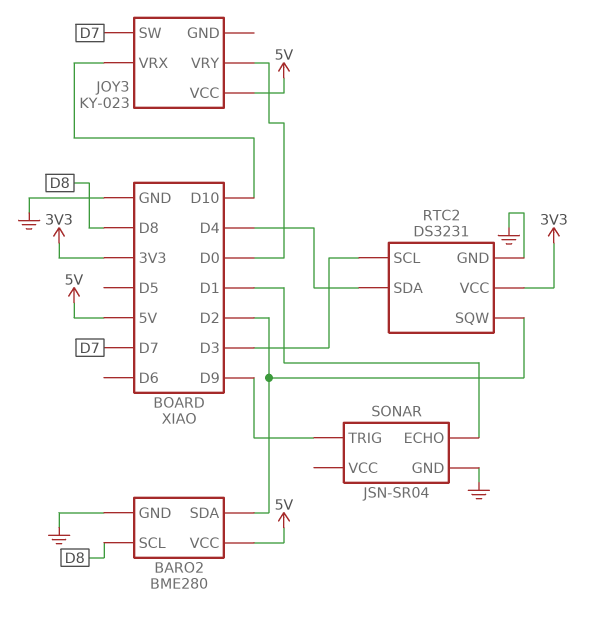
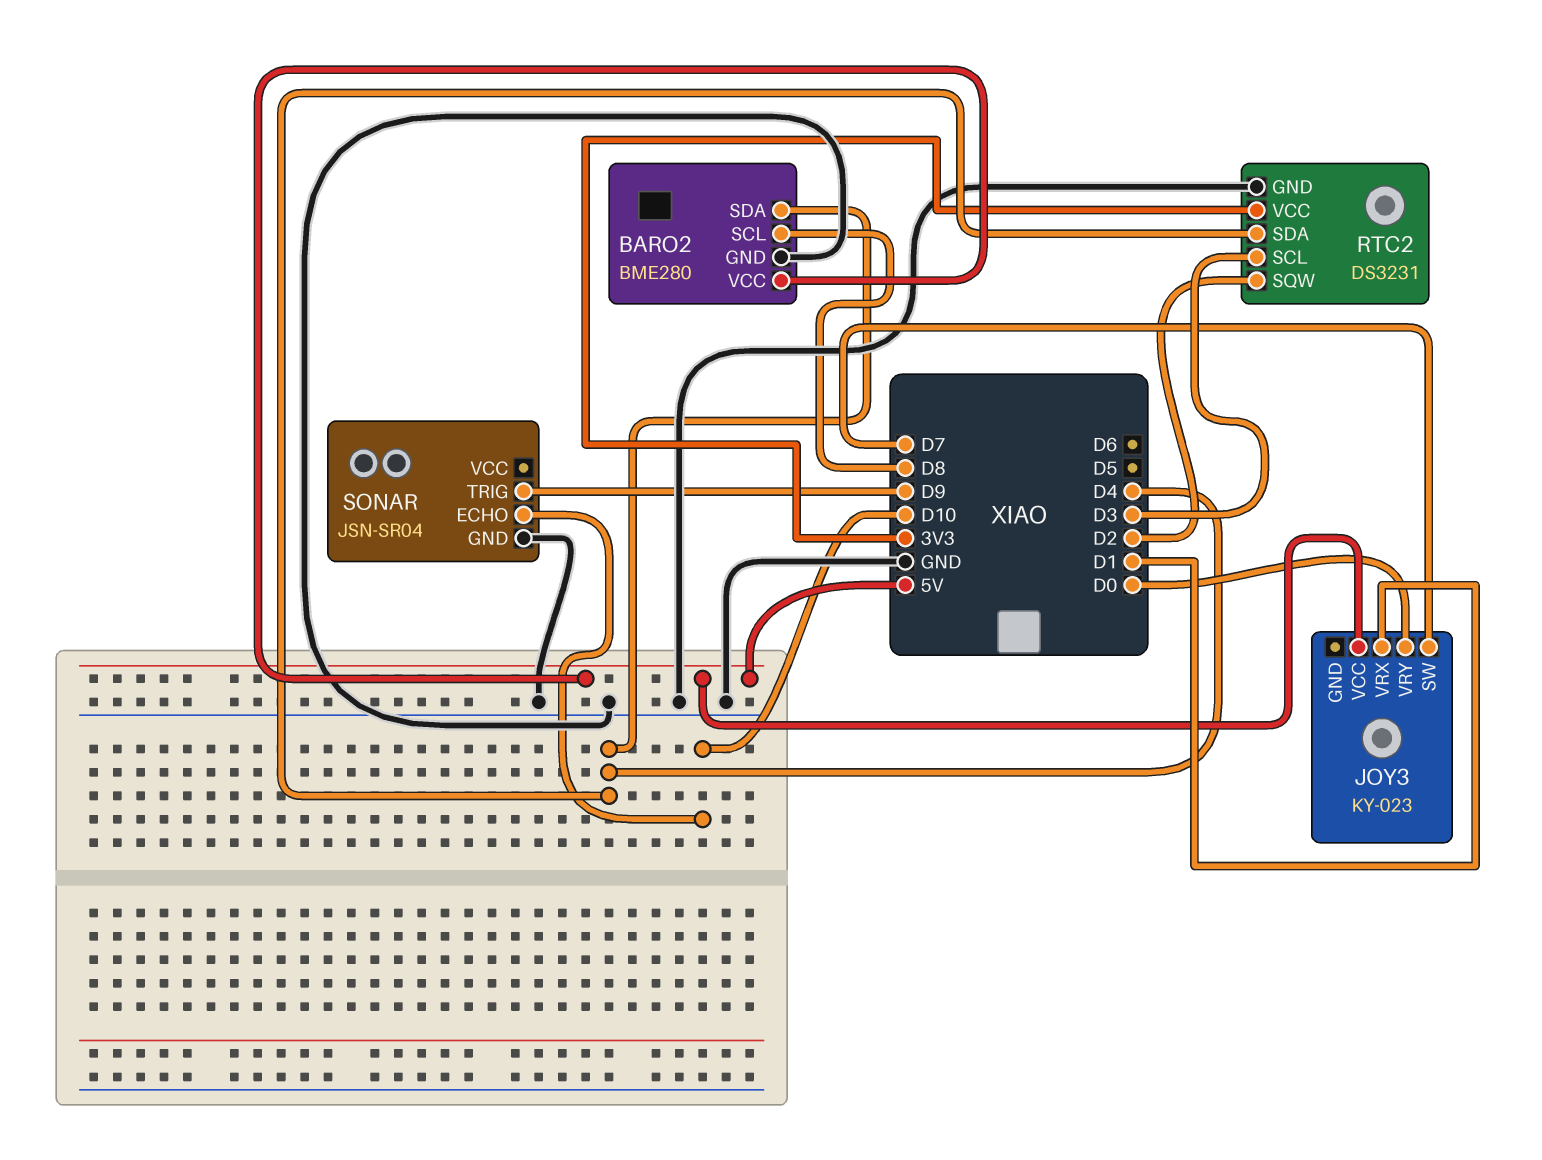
BARO2 pin SDA: D2 -> D4
JOY3 pin VRX: D10 -> D1
SONAR pin ECHO: D1 -> D10

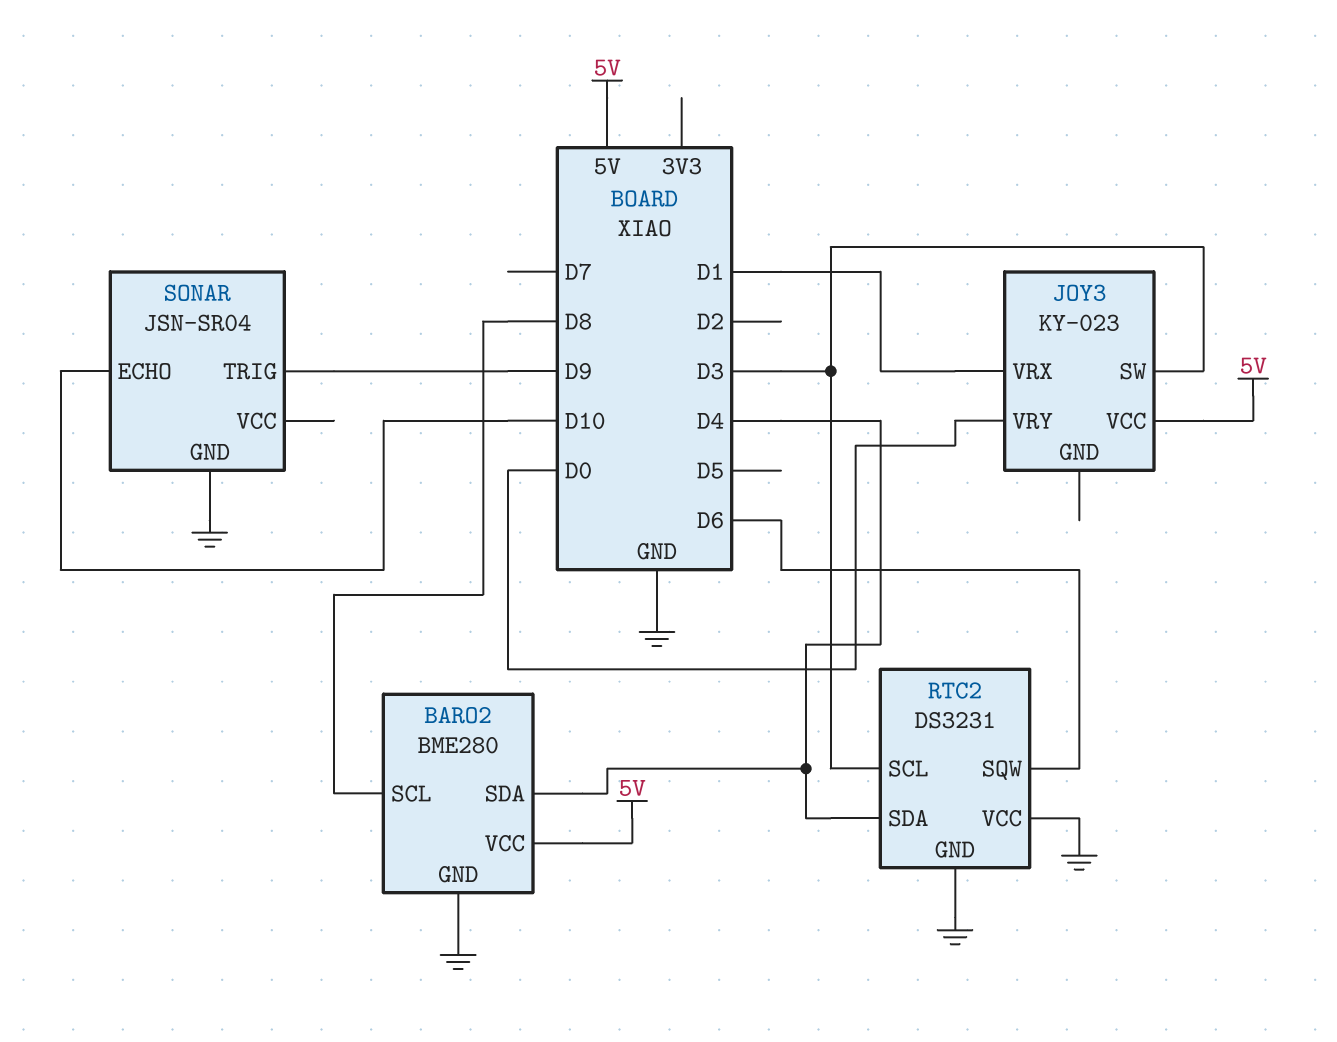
JOY3 pin SW: D7 -> D3
RTC2 pin SQW: D2 -> D6
RTC2 pin VCC: 3V3 -> GND

